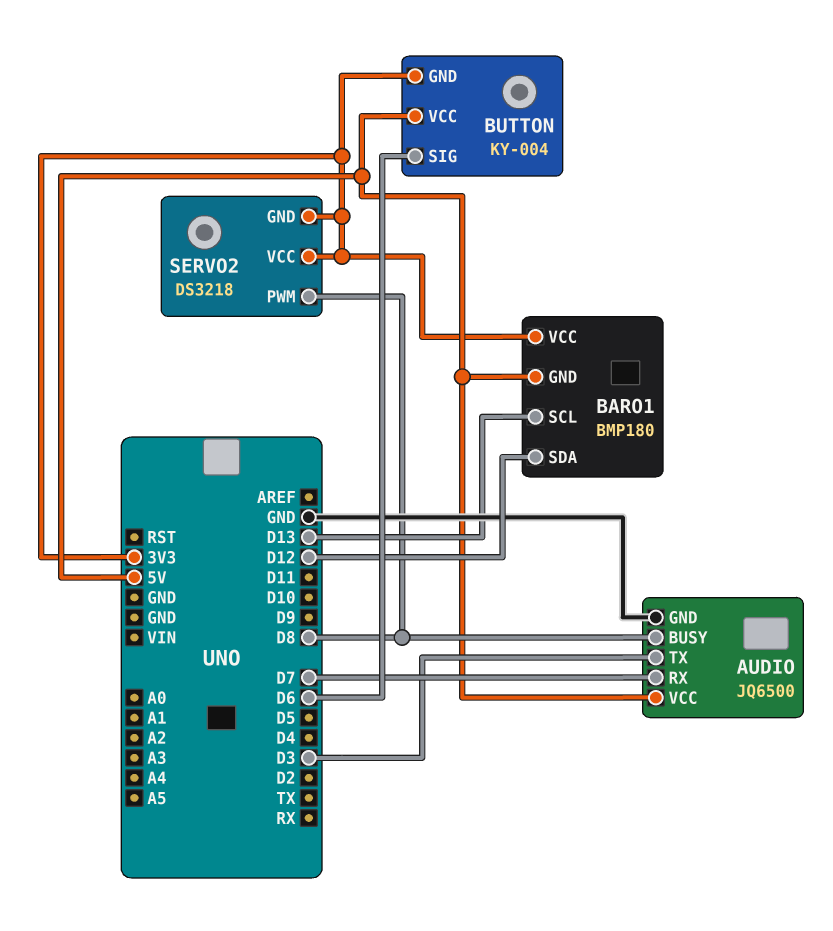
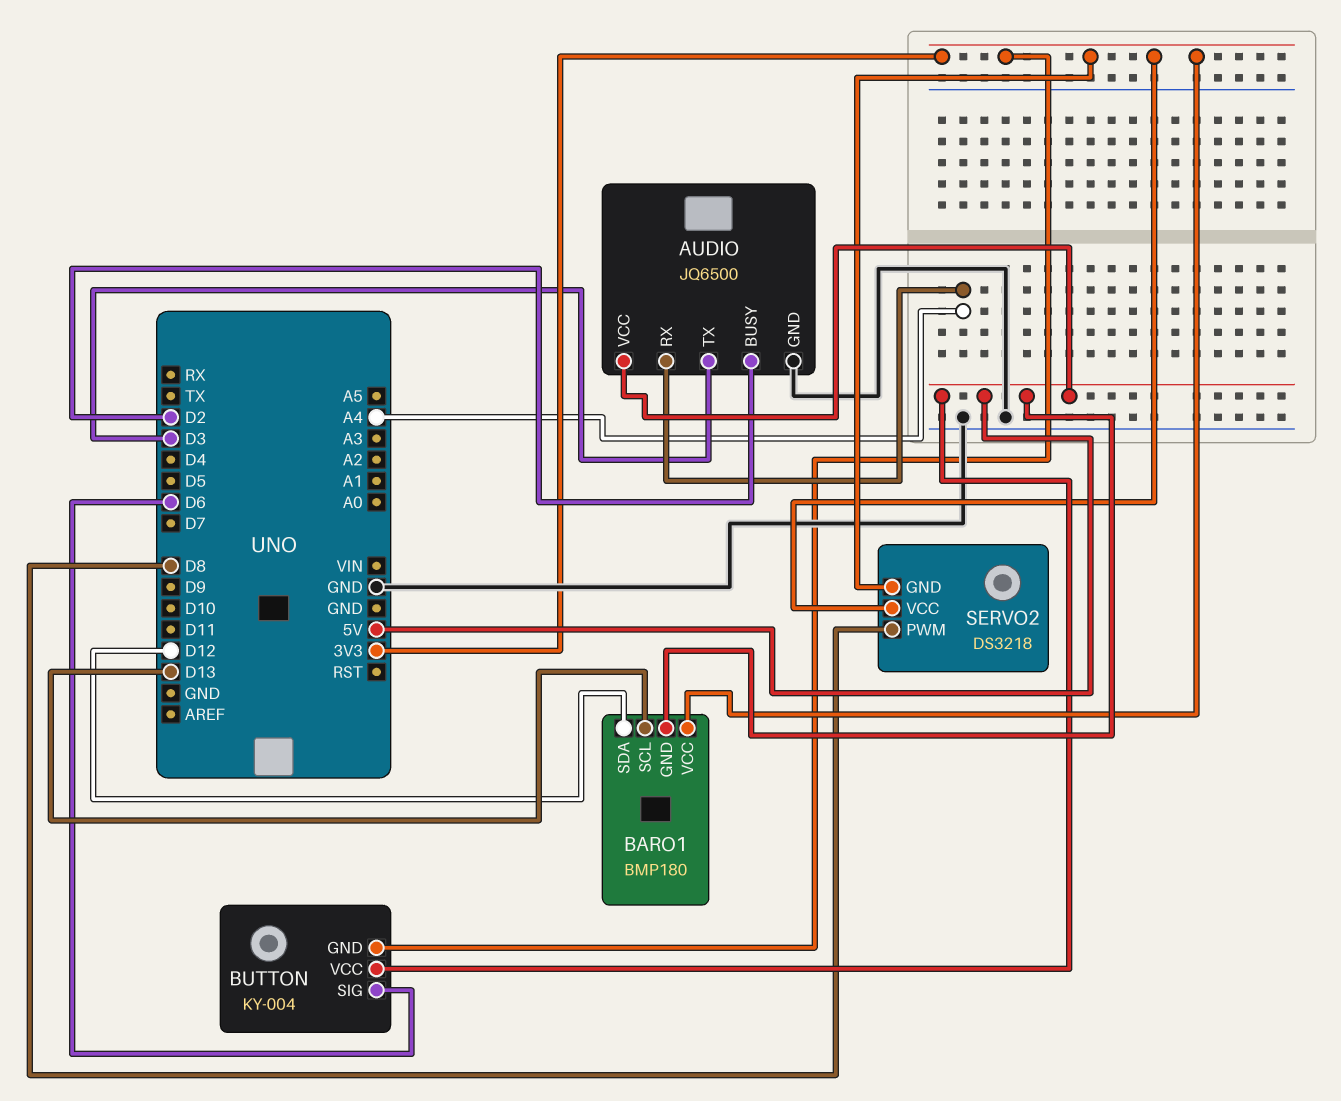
AUDIO pin BUSY: D8 -> D2
AUDIO pin RX: D7 -> A4

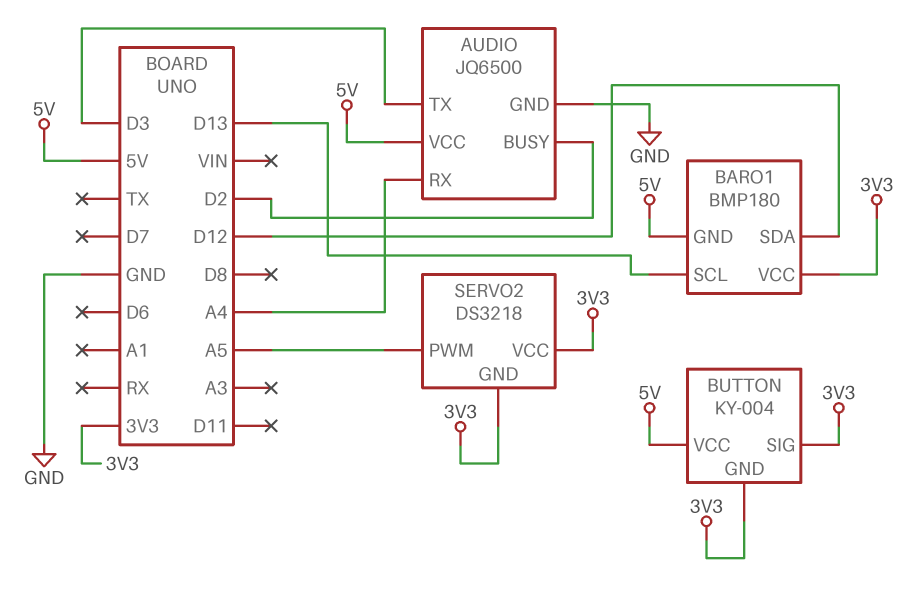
BUTTON pin SIG: D6 -> 3V3
SERVO2 pin PWM: D8 -> A5

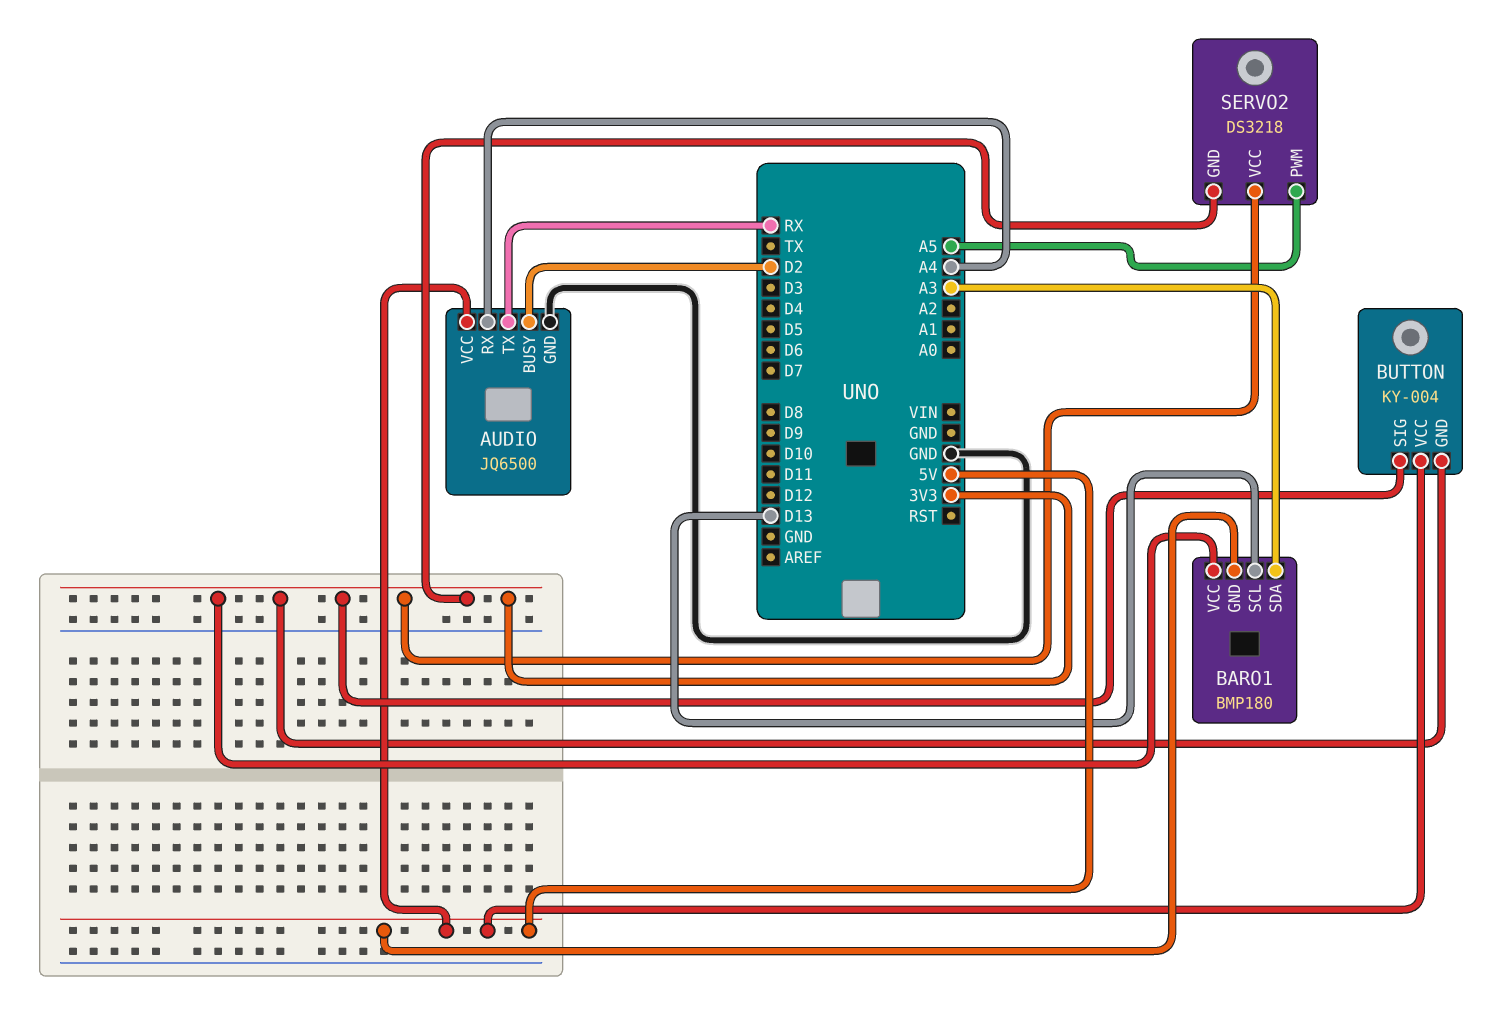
AUDIO pin TX: D3 -> RX
BARO1 pin SDA: D12 -> A3

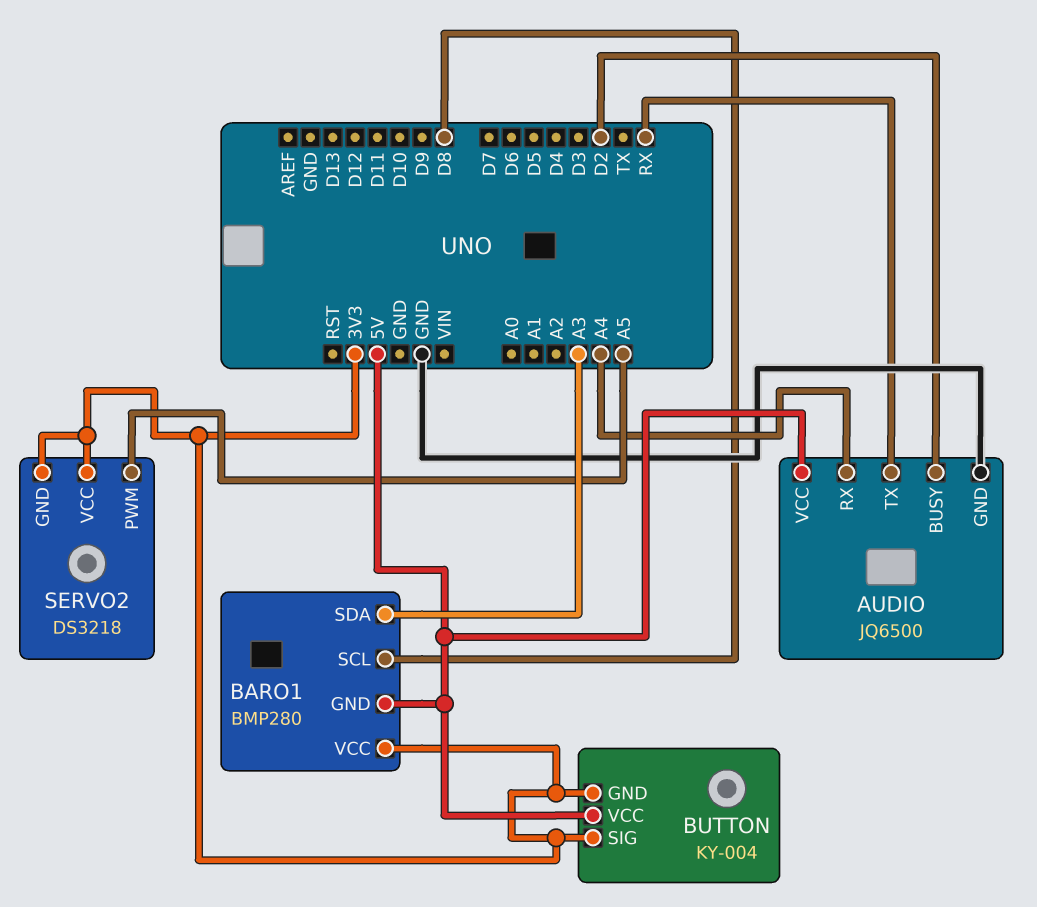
BARO1: BMP180 -> BMP280
BARO1 pin SCL: D13 -> D8

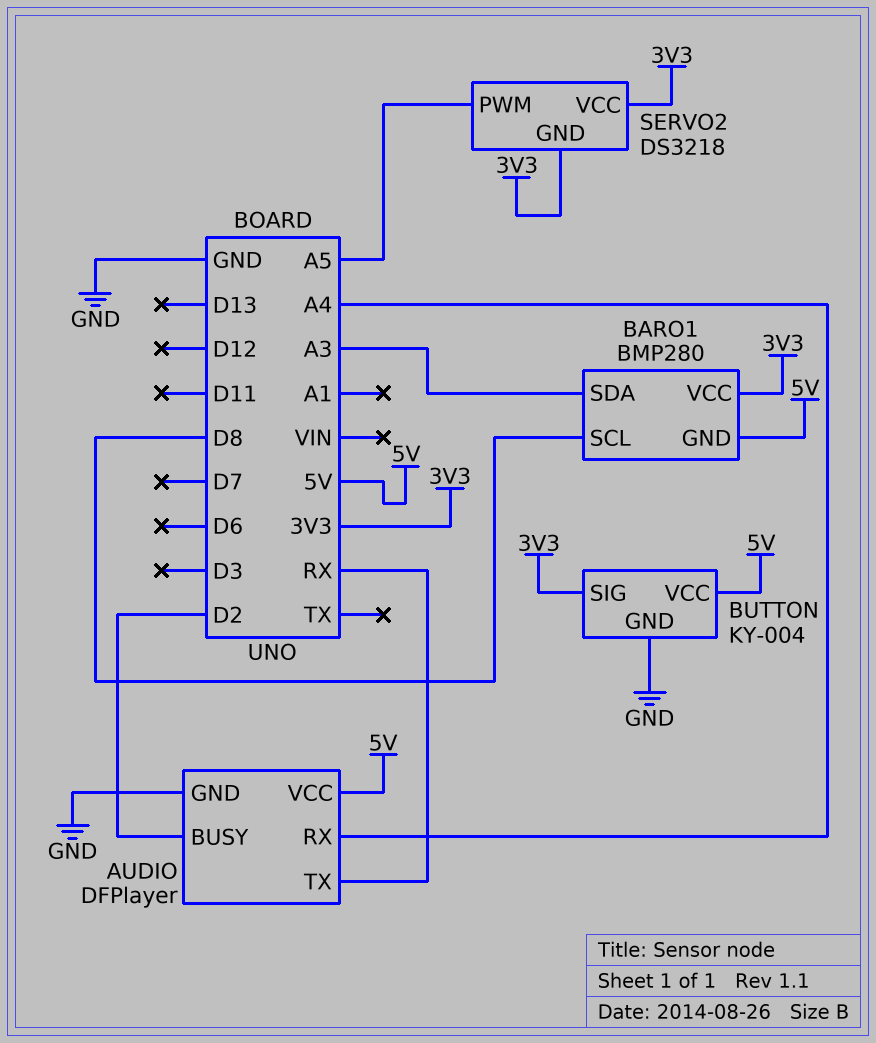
AUDIO: JQ6500 -> DFPlayer
BUTTON pin GND: 3V3 -> GND

